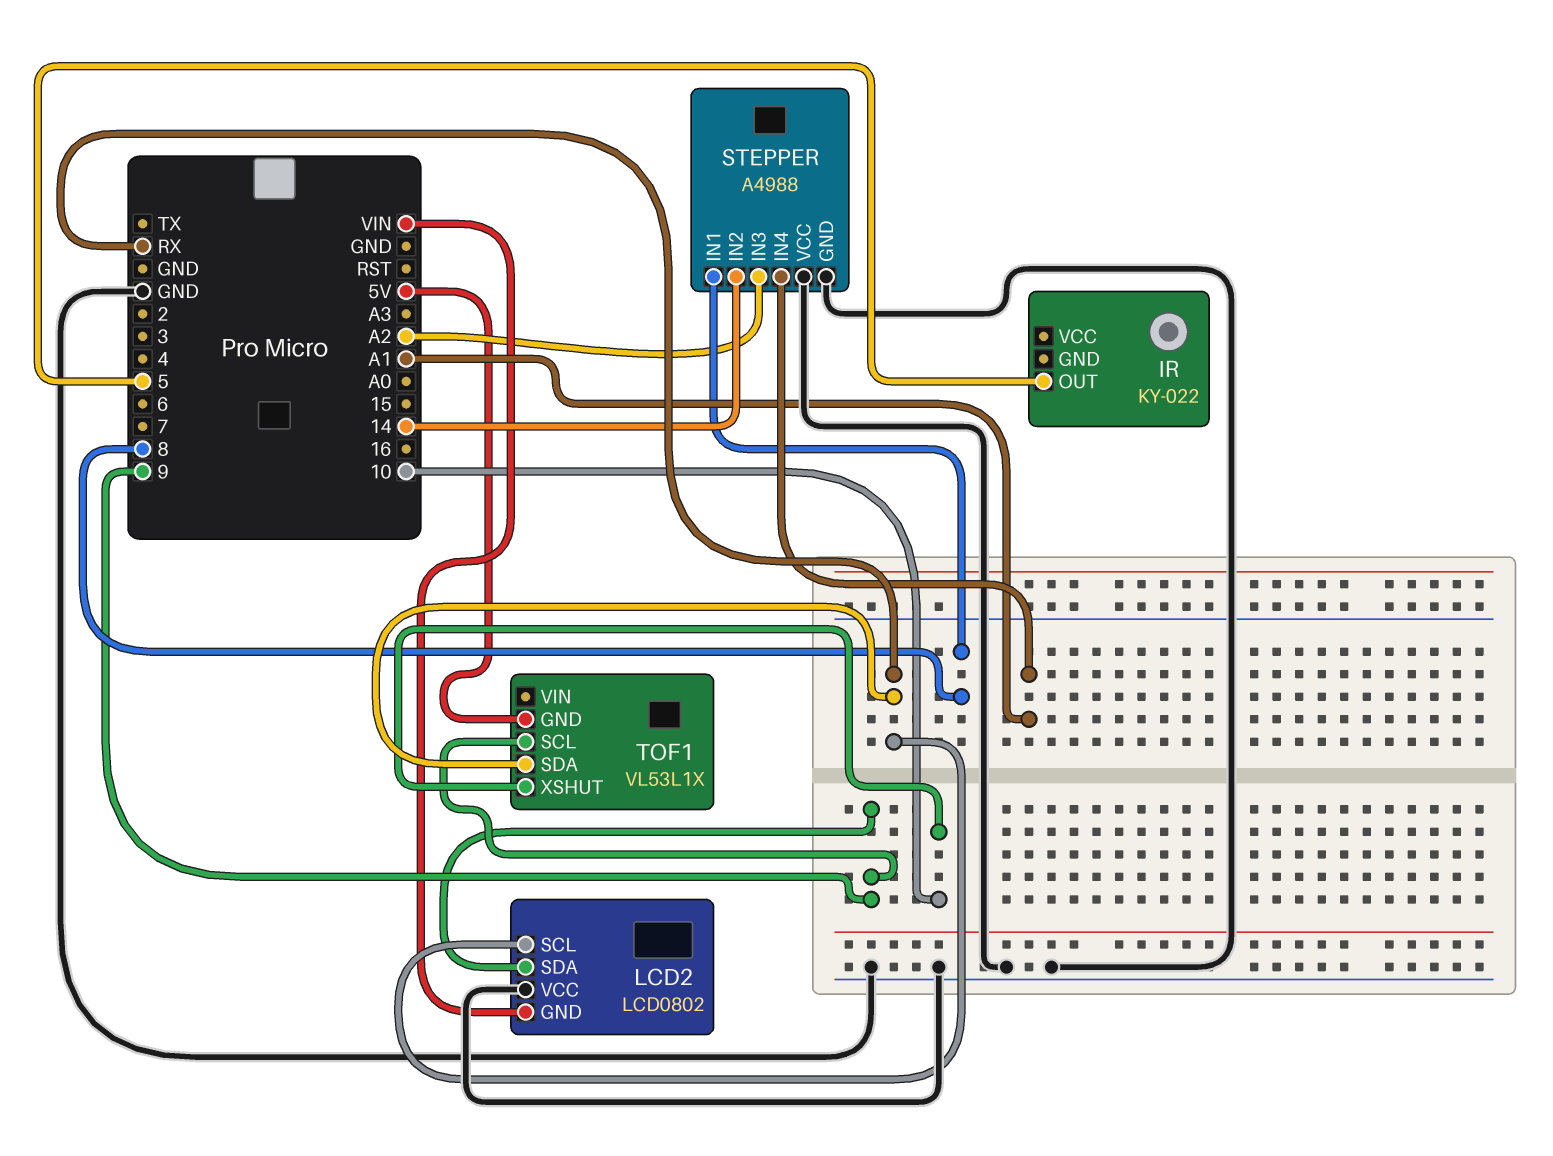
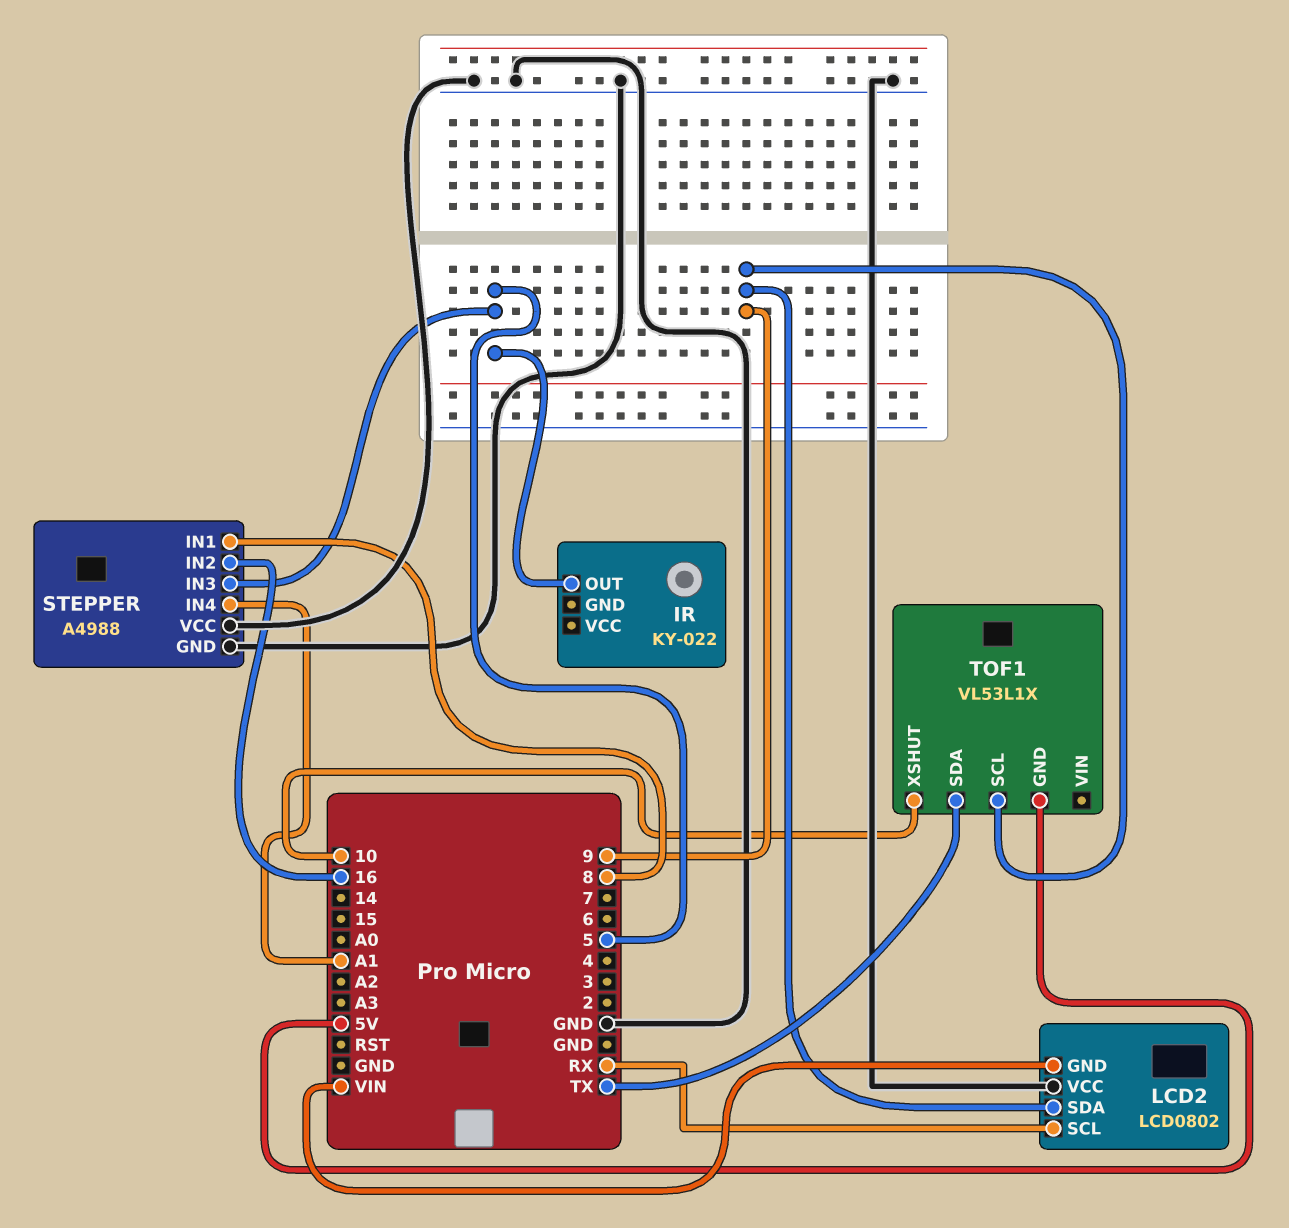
STEPPER pin IN2: 14 -> 16
STEPPER pin IN3: A2 -> 5
TOF1 pin SDA: RX -> TX

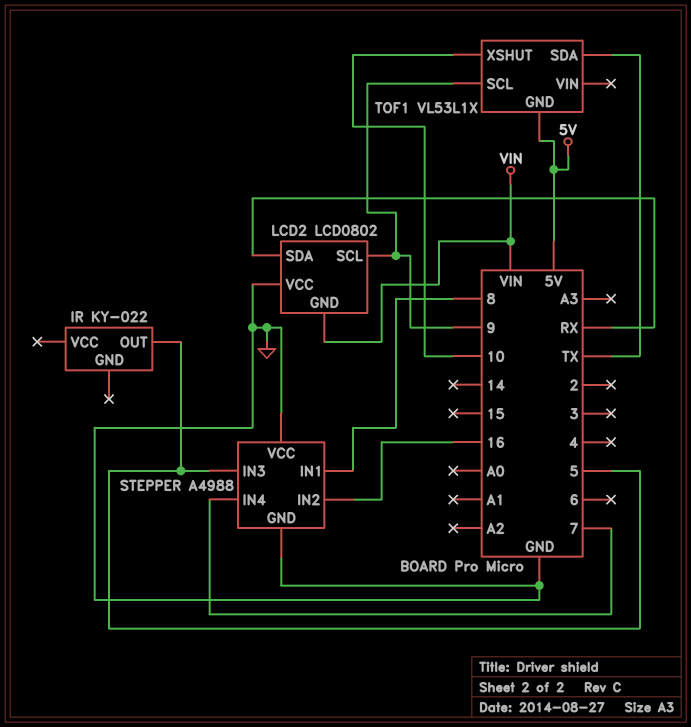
LCD2 pin SCL: RX -> 9
LCD2 pin SDA: 9 -> RX
STEPPER pin IN4: A1 -> 7

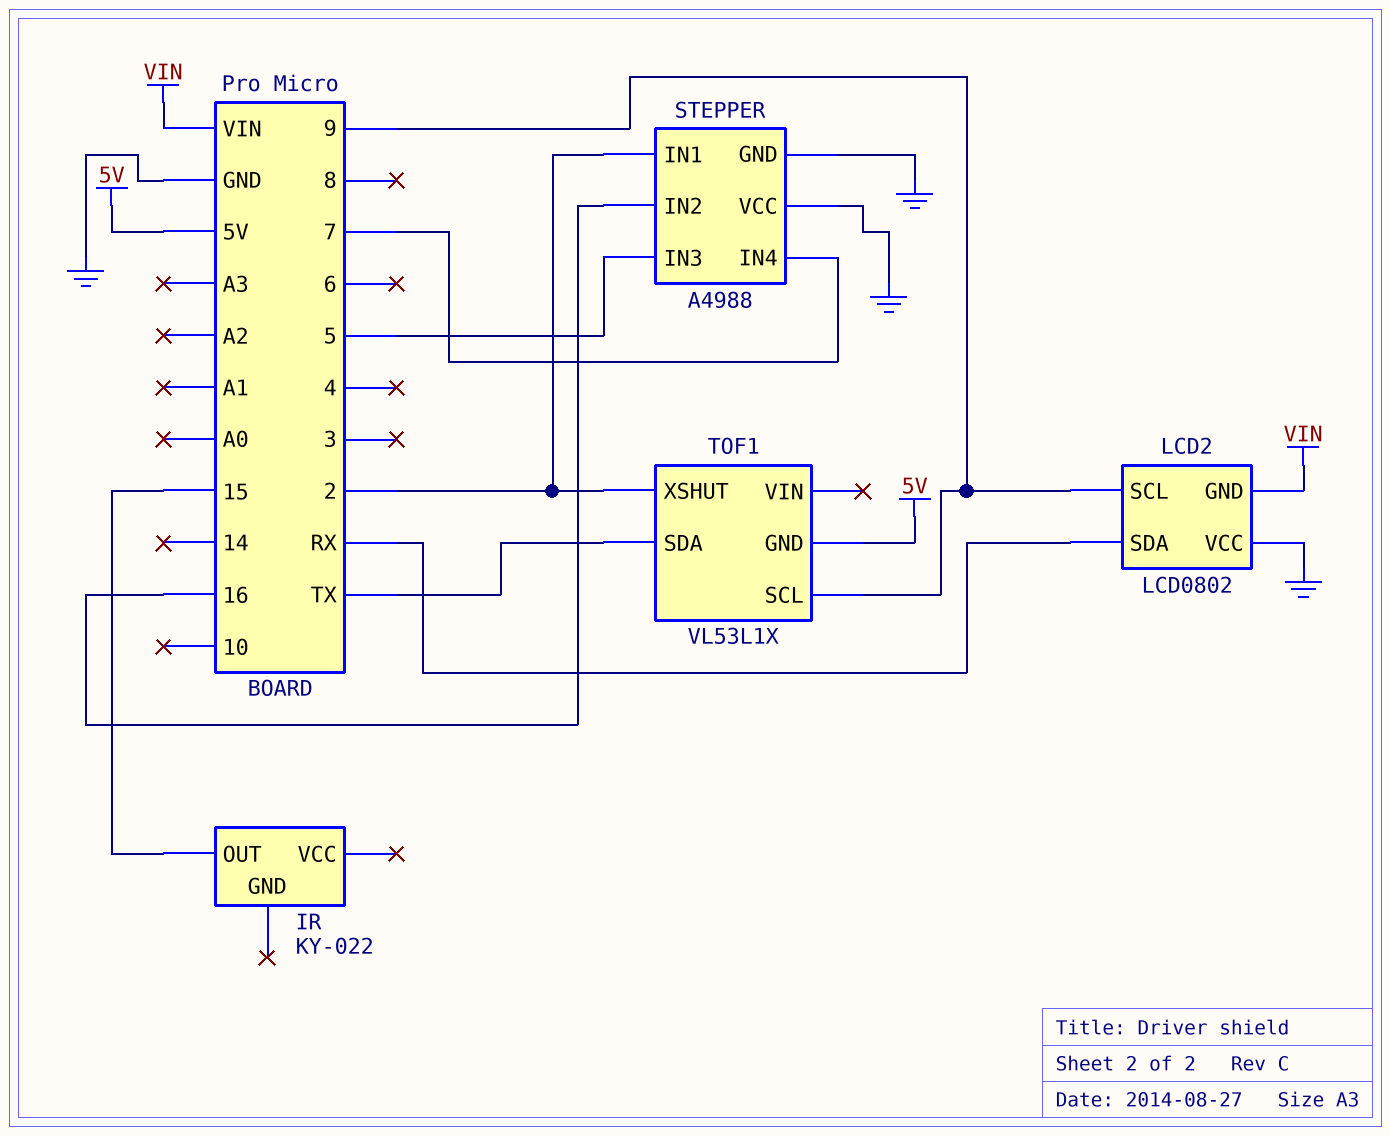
IR pin OUT: 5 -> 15
STEPPER pin IN1: 8 -> 2
TOF1 pin XSHUT: 10 -> 2

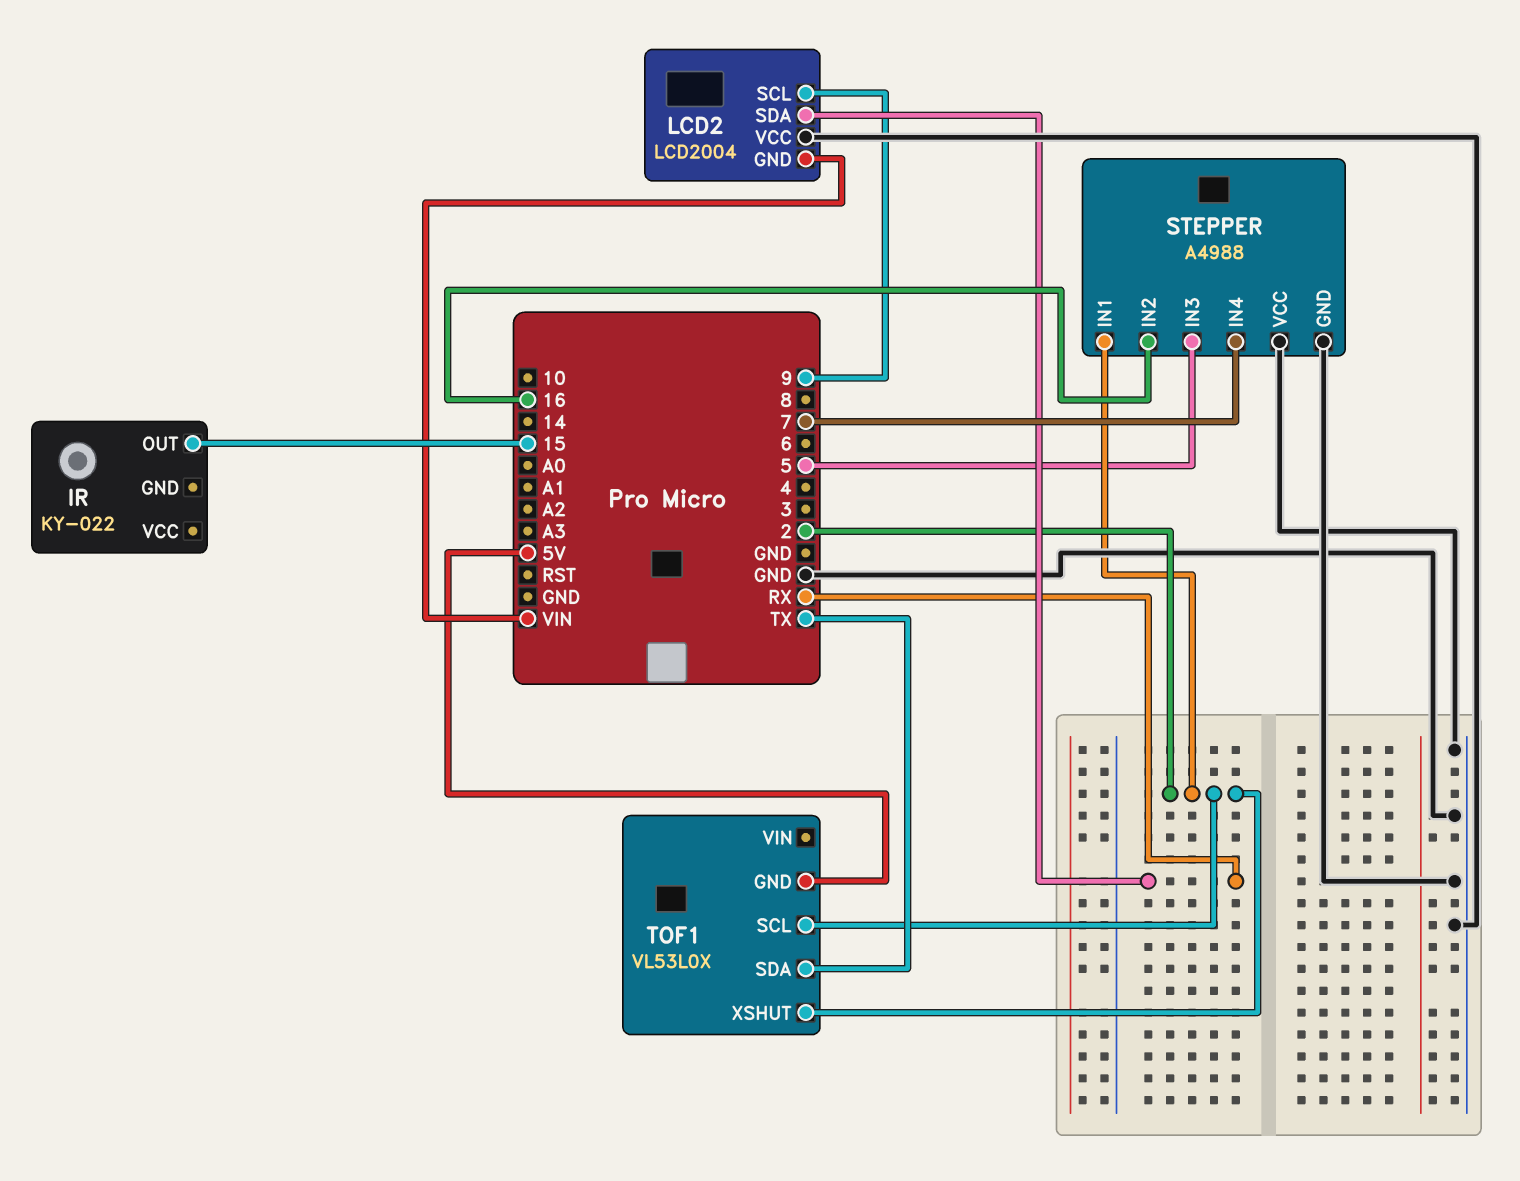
LCD2: LCD0802 -> LCD2004
TOF1: VL53L1X -> VL53L0X
TOF1 pin SCL: 9 -> 2

